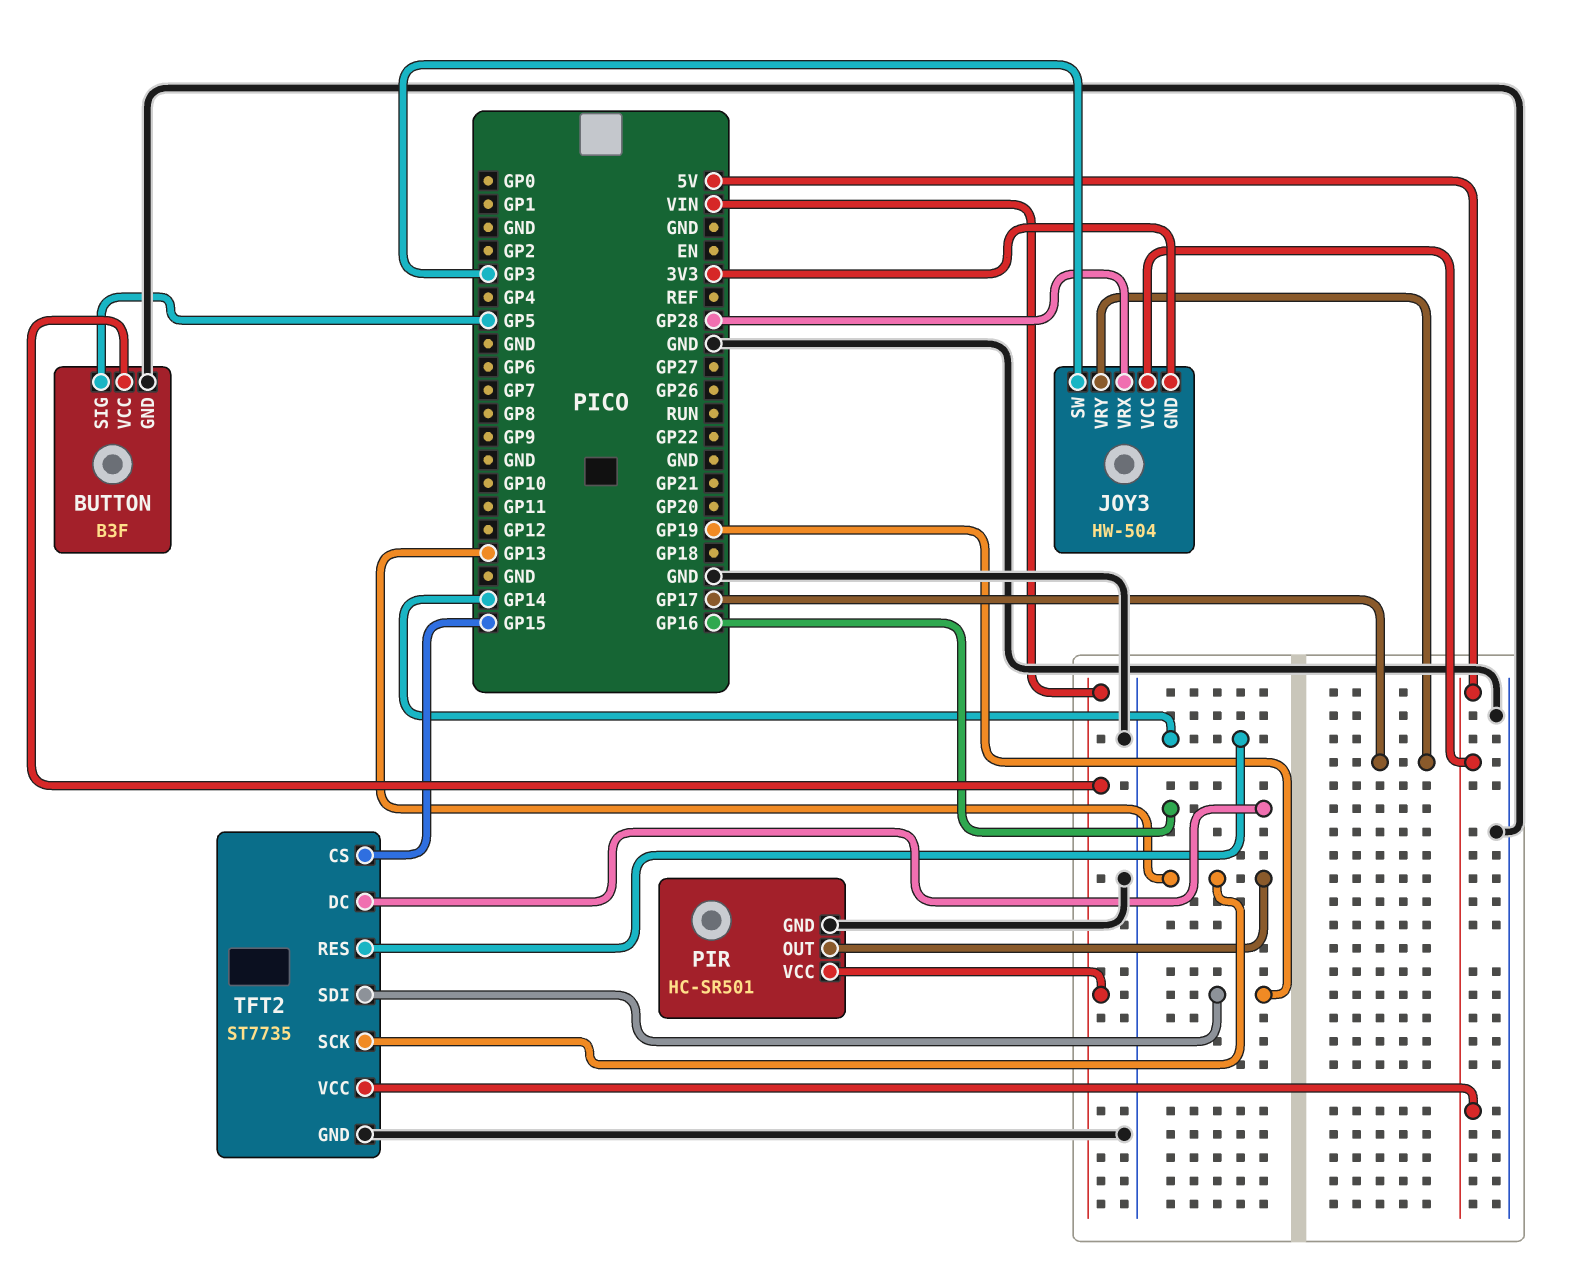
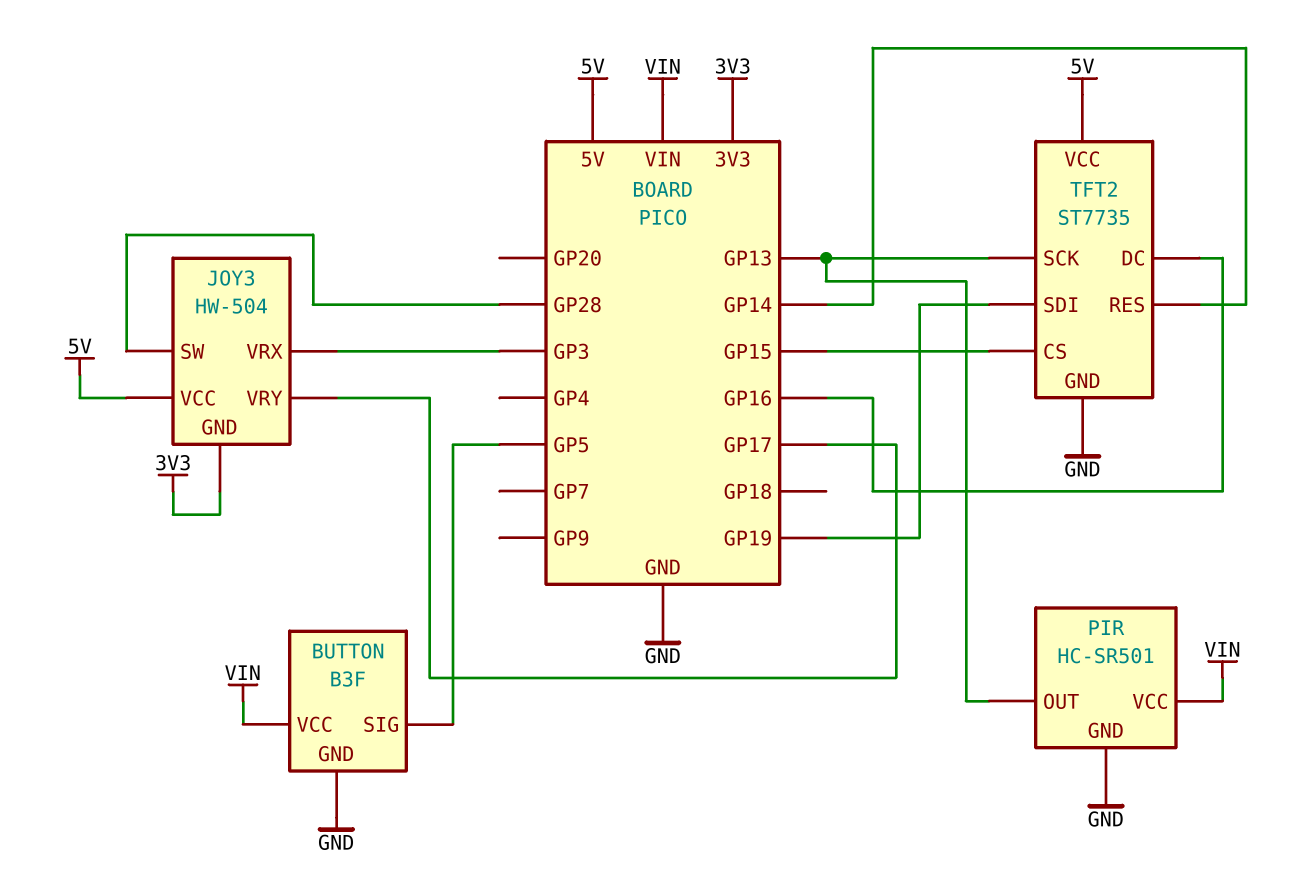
JOY3 pin SW: GP3 -> GP28
JOY3 pin VRX: GP28 -> GP3

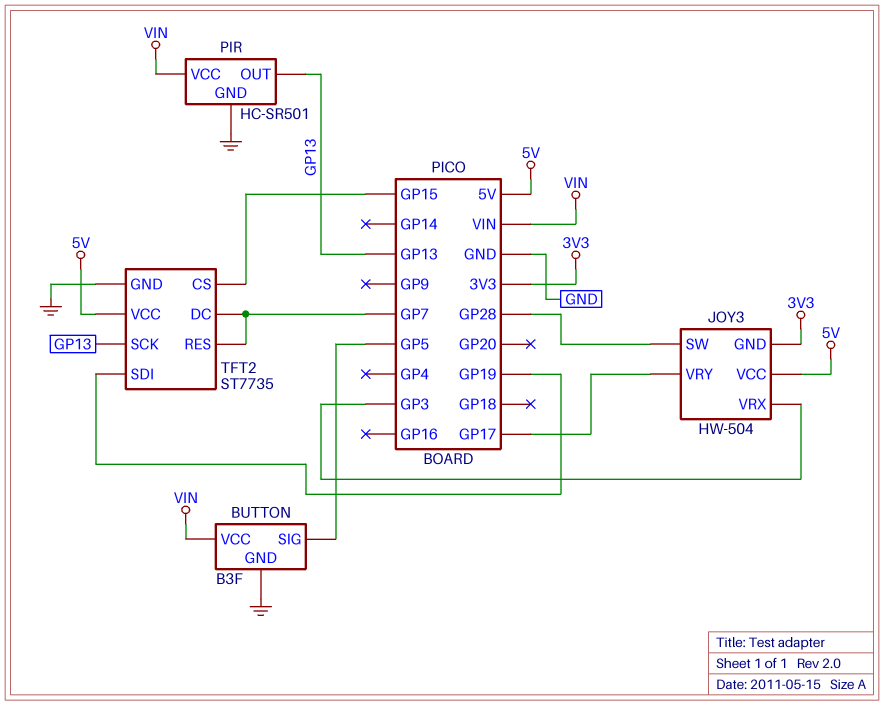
TFT2 pin DC: GP16 -> GP7
TFT2 pin RES: GP14 -> GP7

